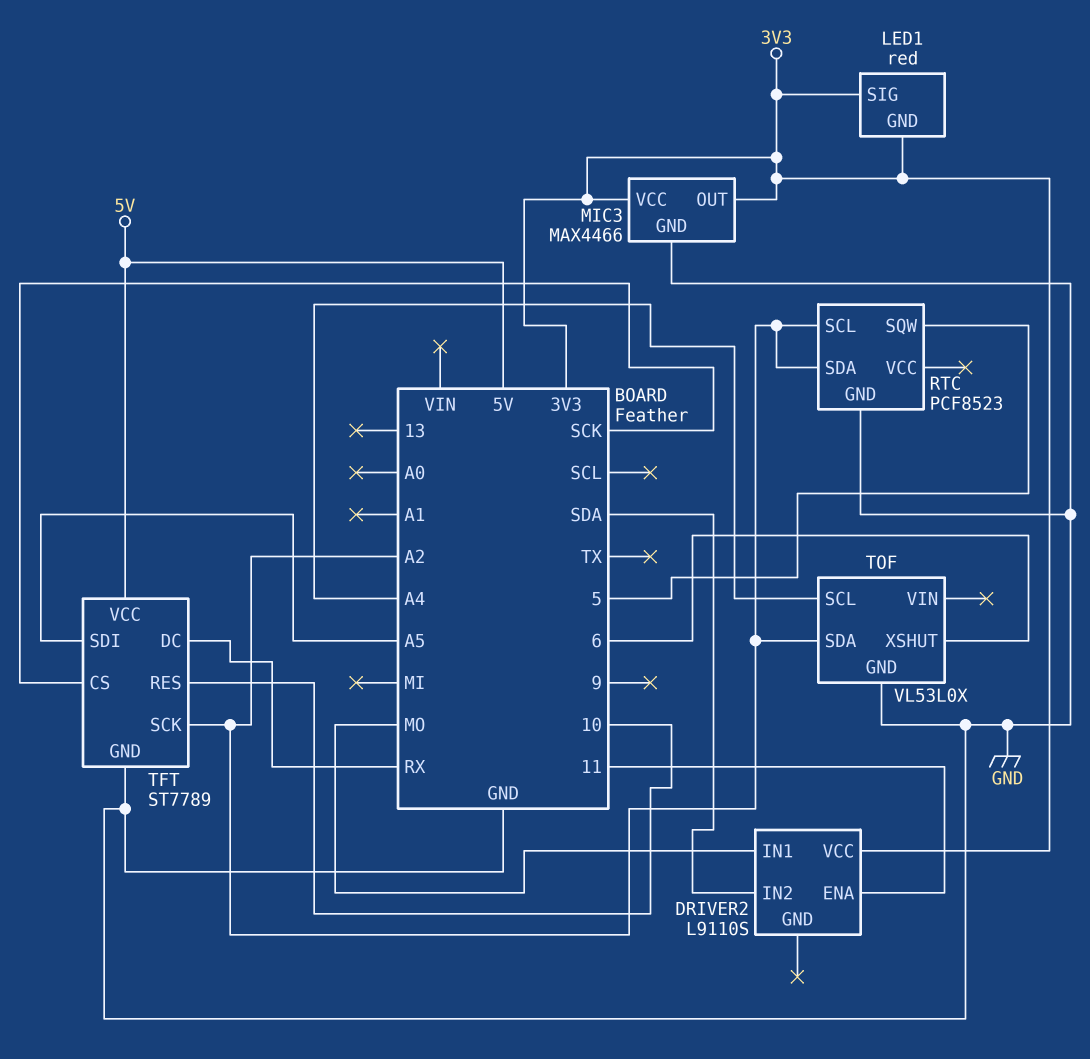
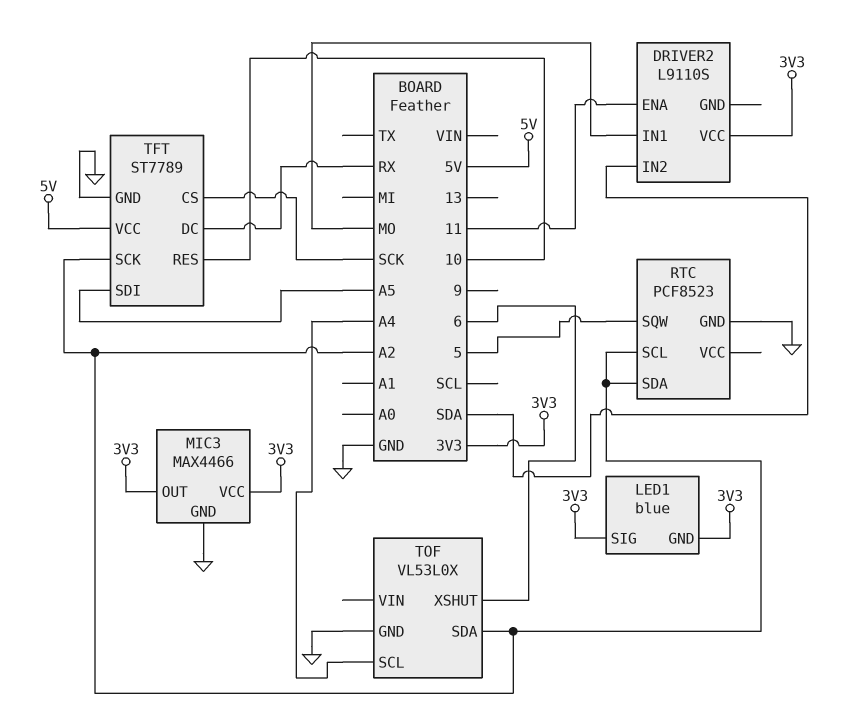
LED1: red -> blue

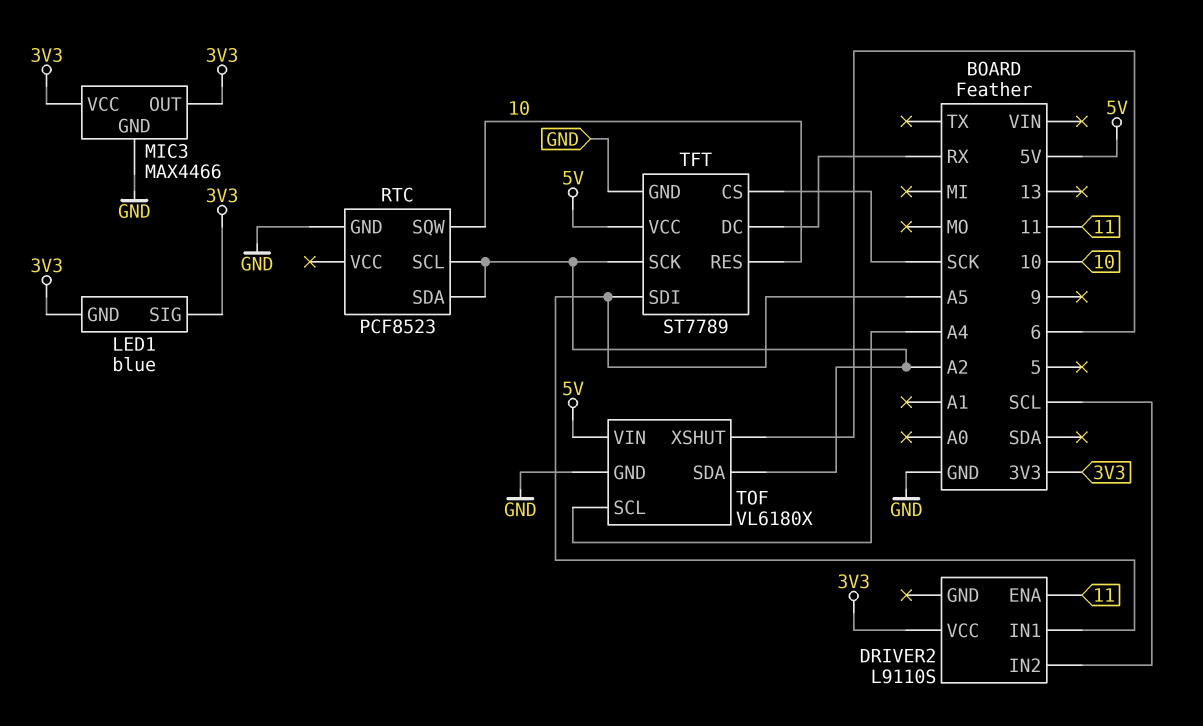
DRIVER2 pin IN1: MO -> A5
DRIVER2 pin IN2: SDA -> SCL
RTC pin SQW: 5 -> 10
TOF: VL53L0X -> VL6180X
TOF pin VIN: none -> 5V

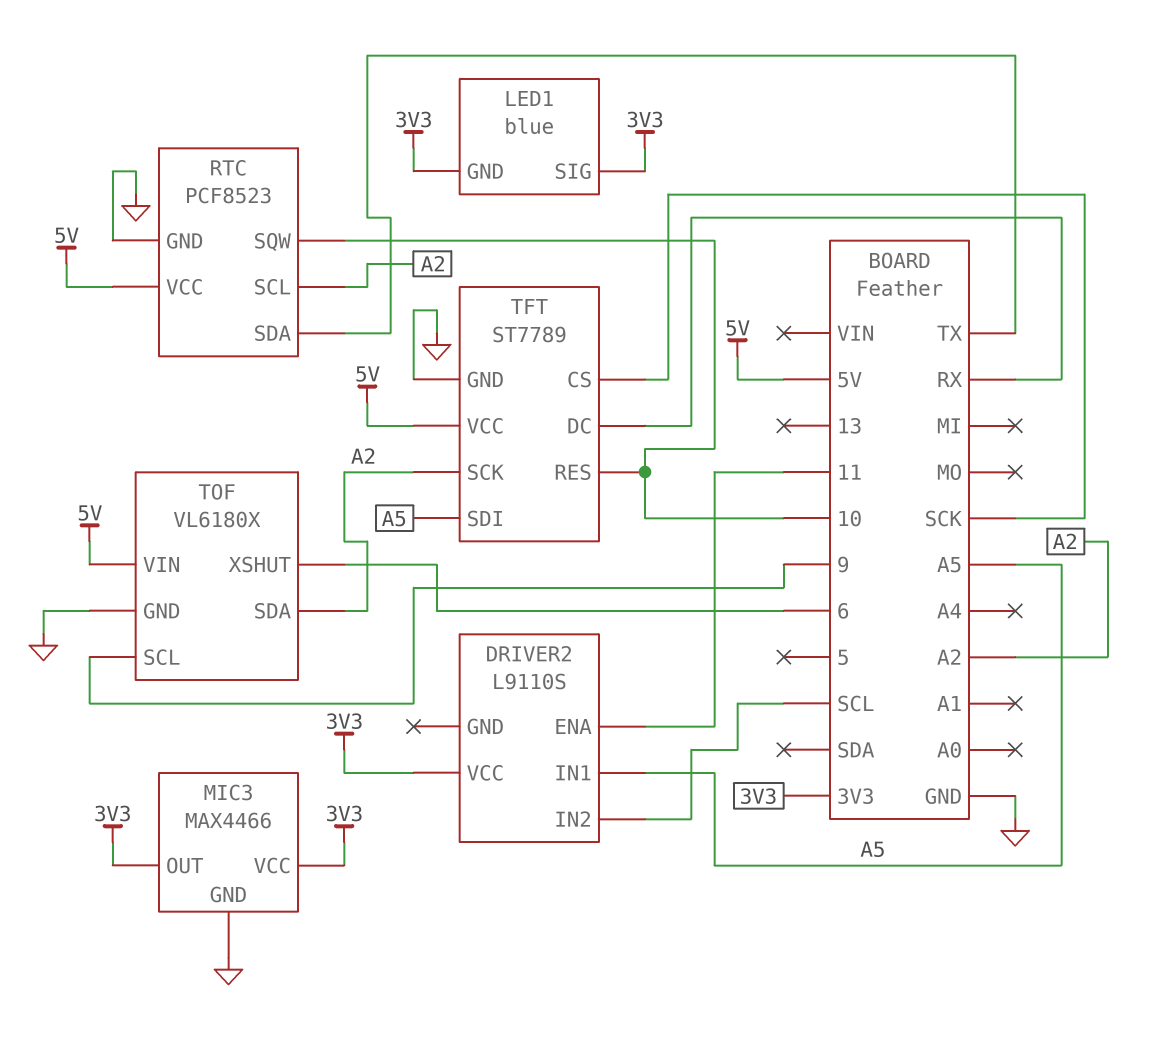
RTC pin SDA: A2 -> TX
RTC pin VCC: none -> 5V
TOF pin SCL: A4 -> 9

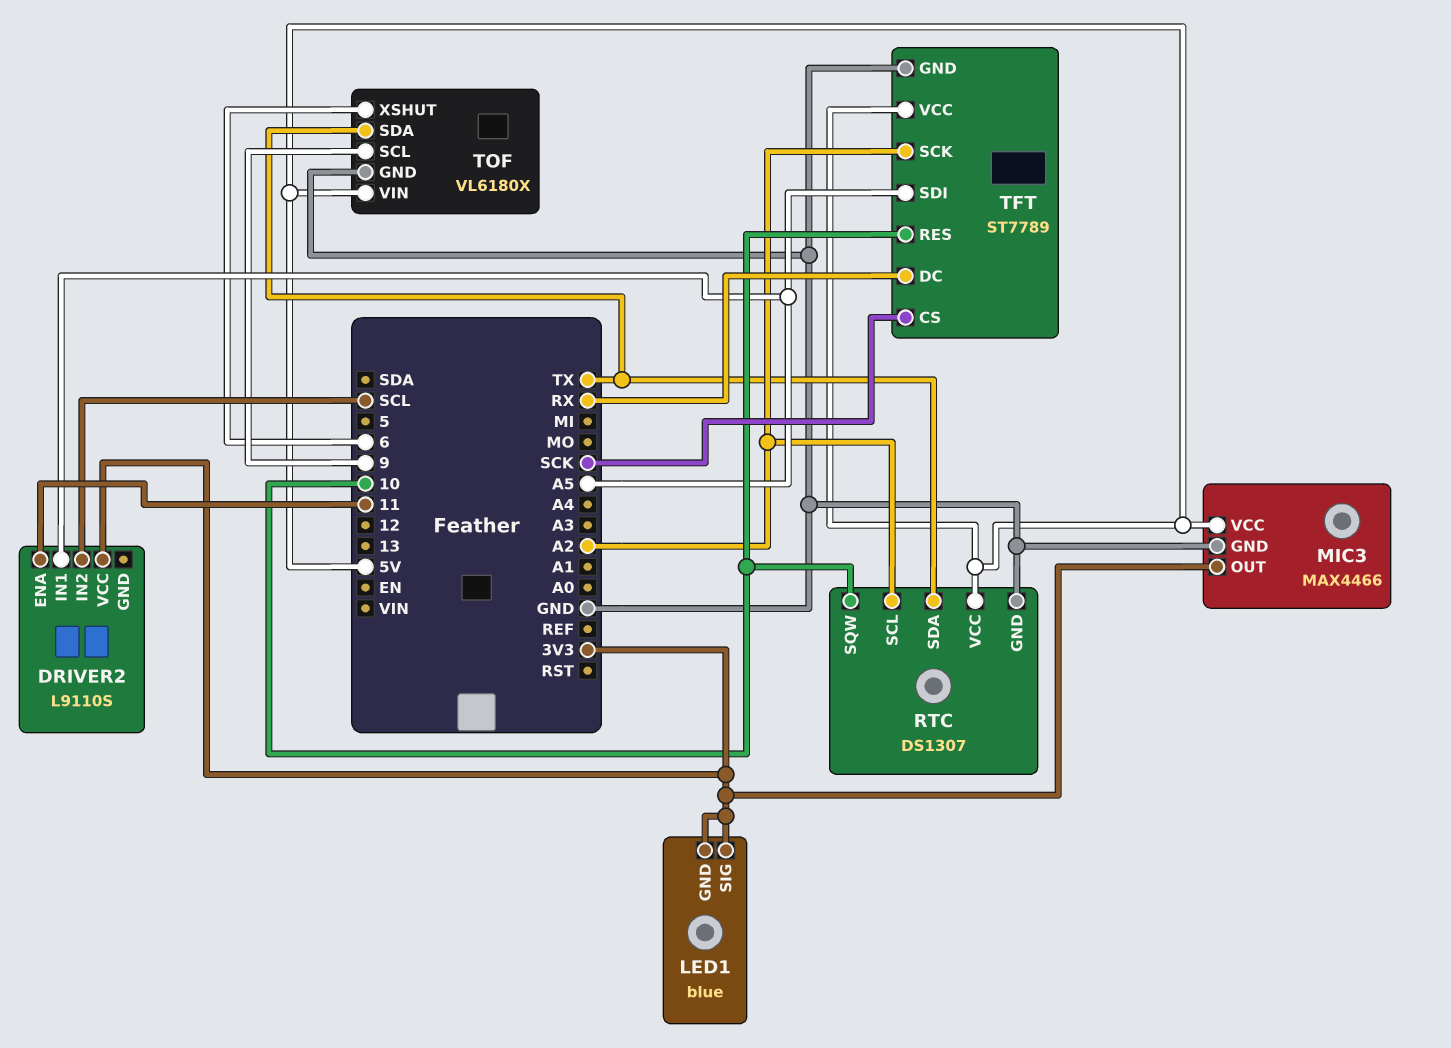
MIC3 pin VCC: 3V3 -> 5V
RTC: PCF8523 -> DS1307
TOF pin SDA: A2 -> TX

